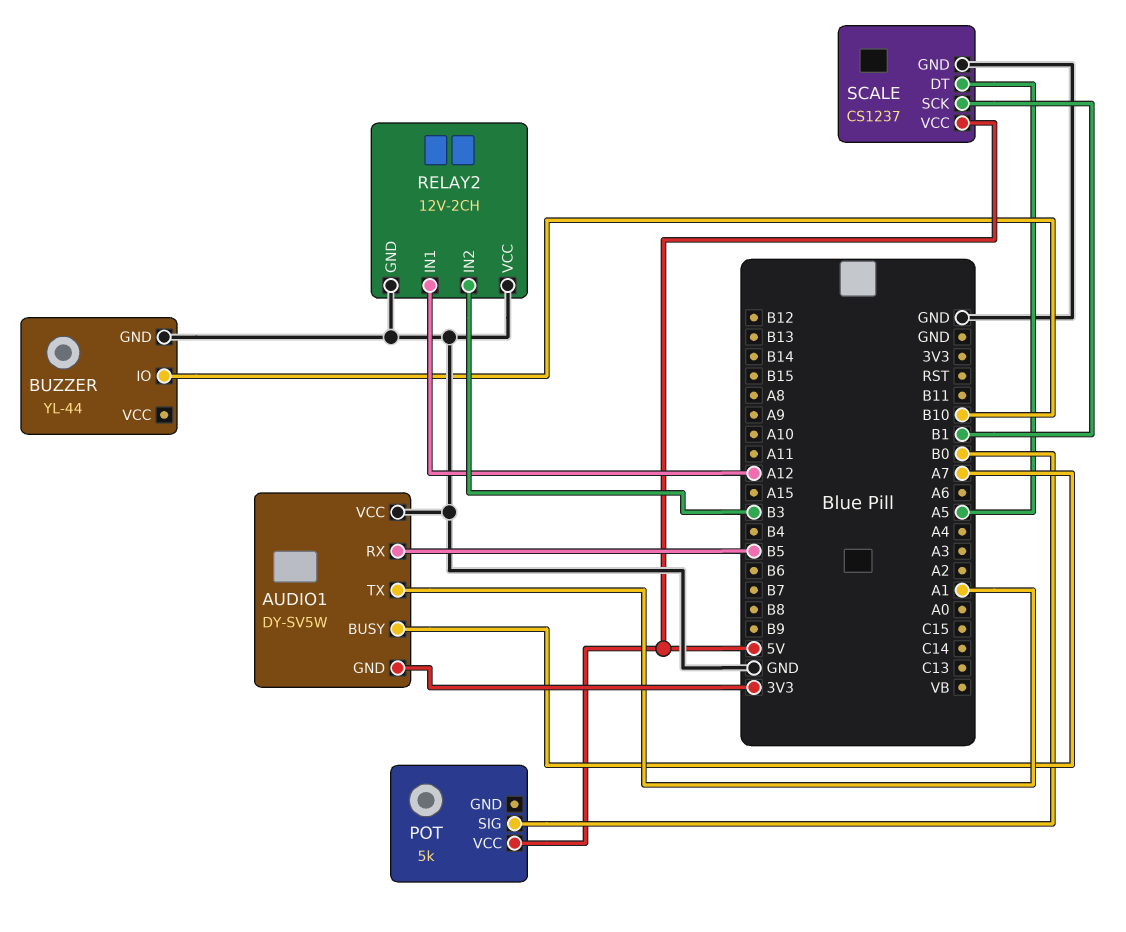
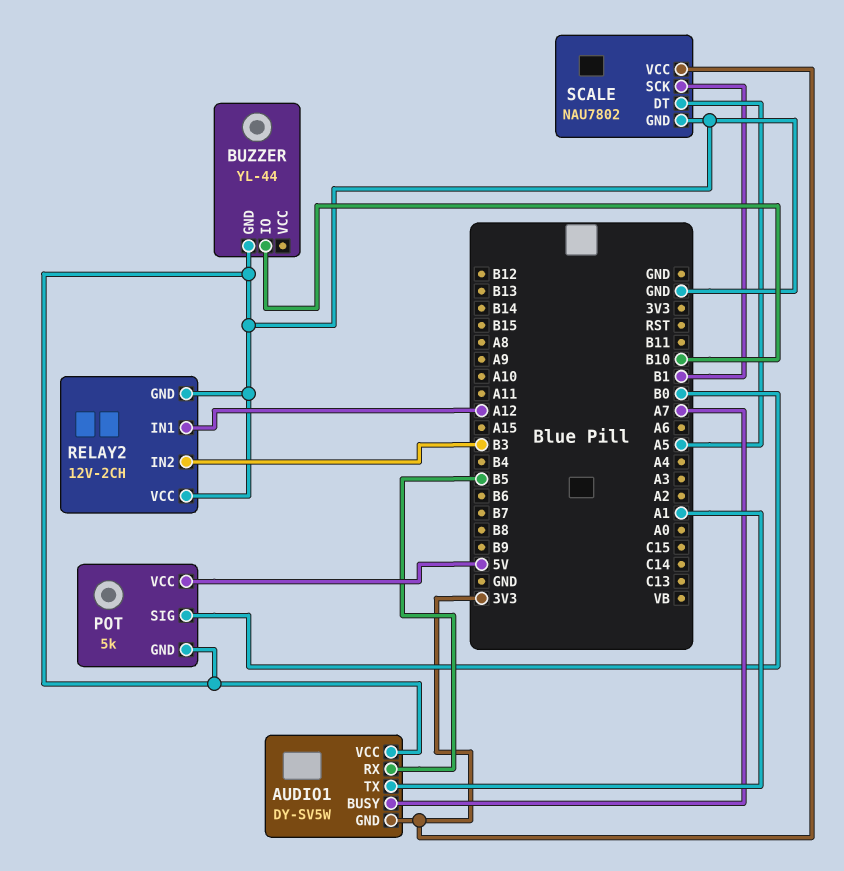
POT pin GND: none -> GND
SCALE: CS1237 -> NAU7802
SCALE pin VCC: 5V -> 3V3

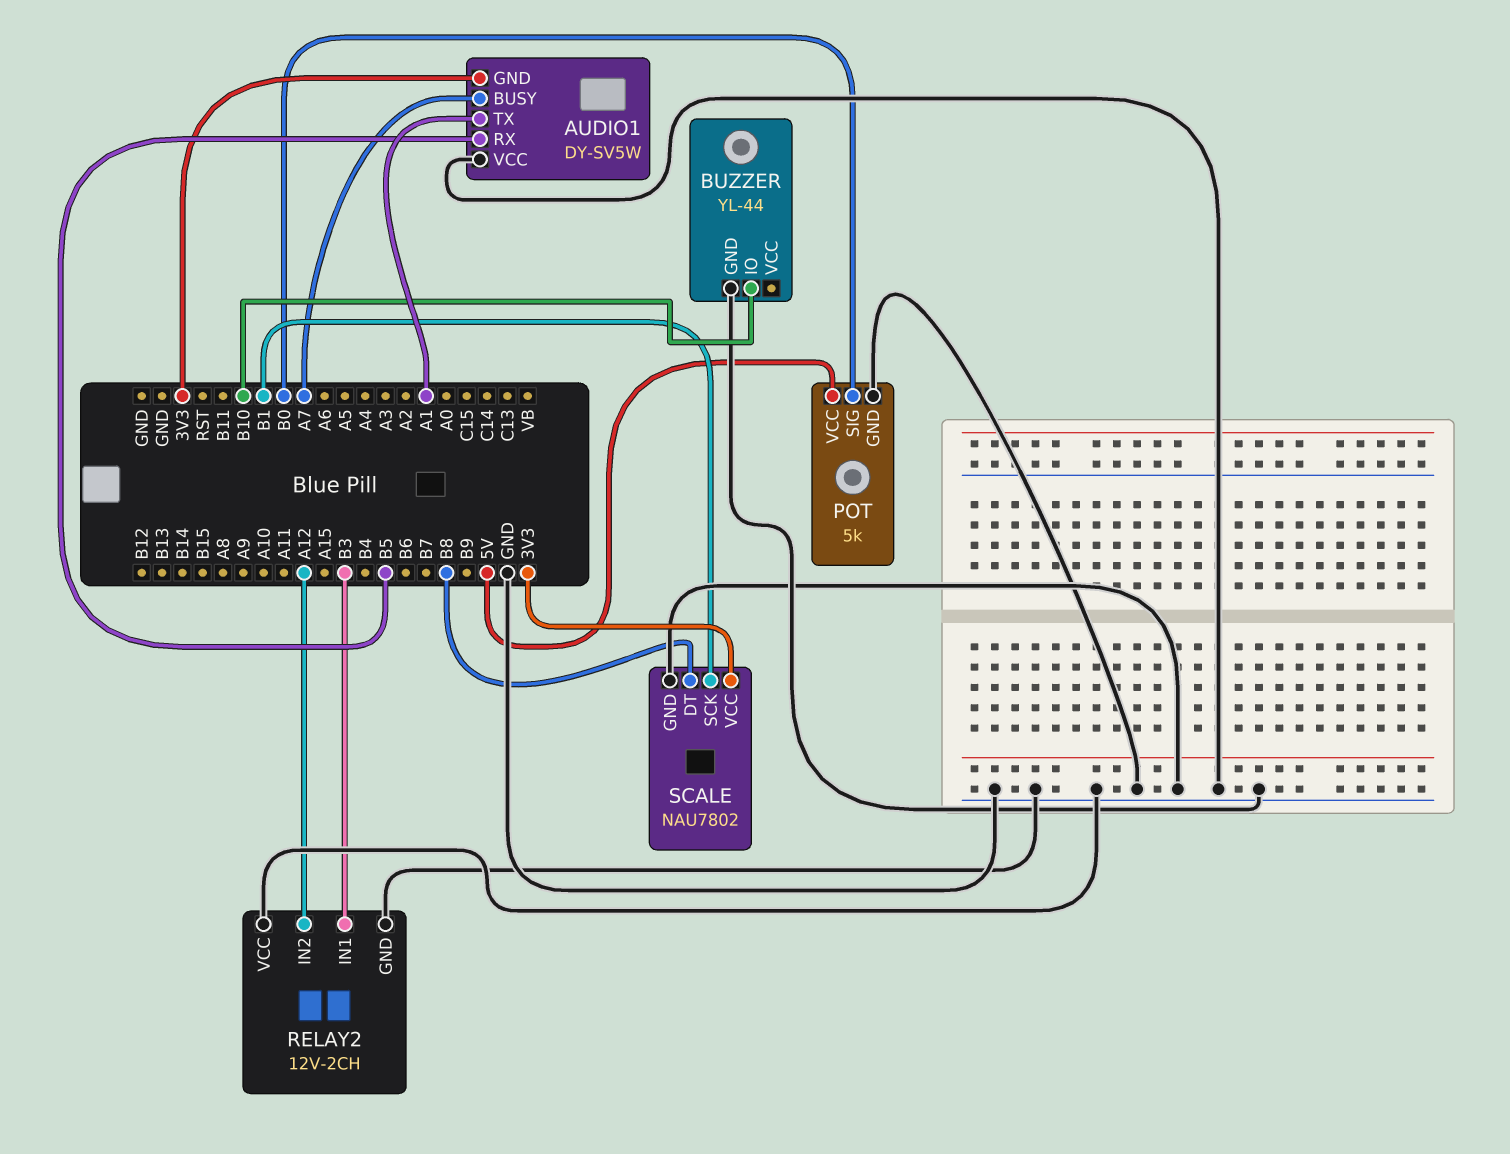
RELAY2 pin IN1: A12 -> B3
RELAY2 pin IN2: B3 -> A12
SCALE pin DT: A5 -> B8

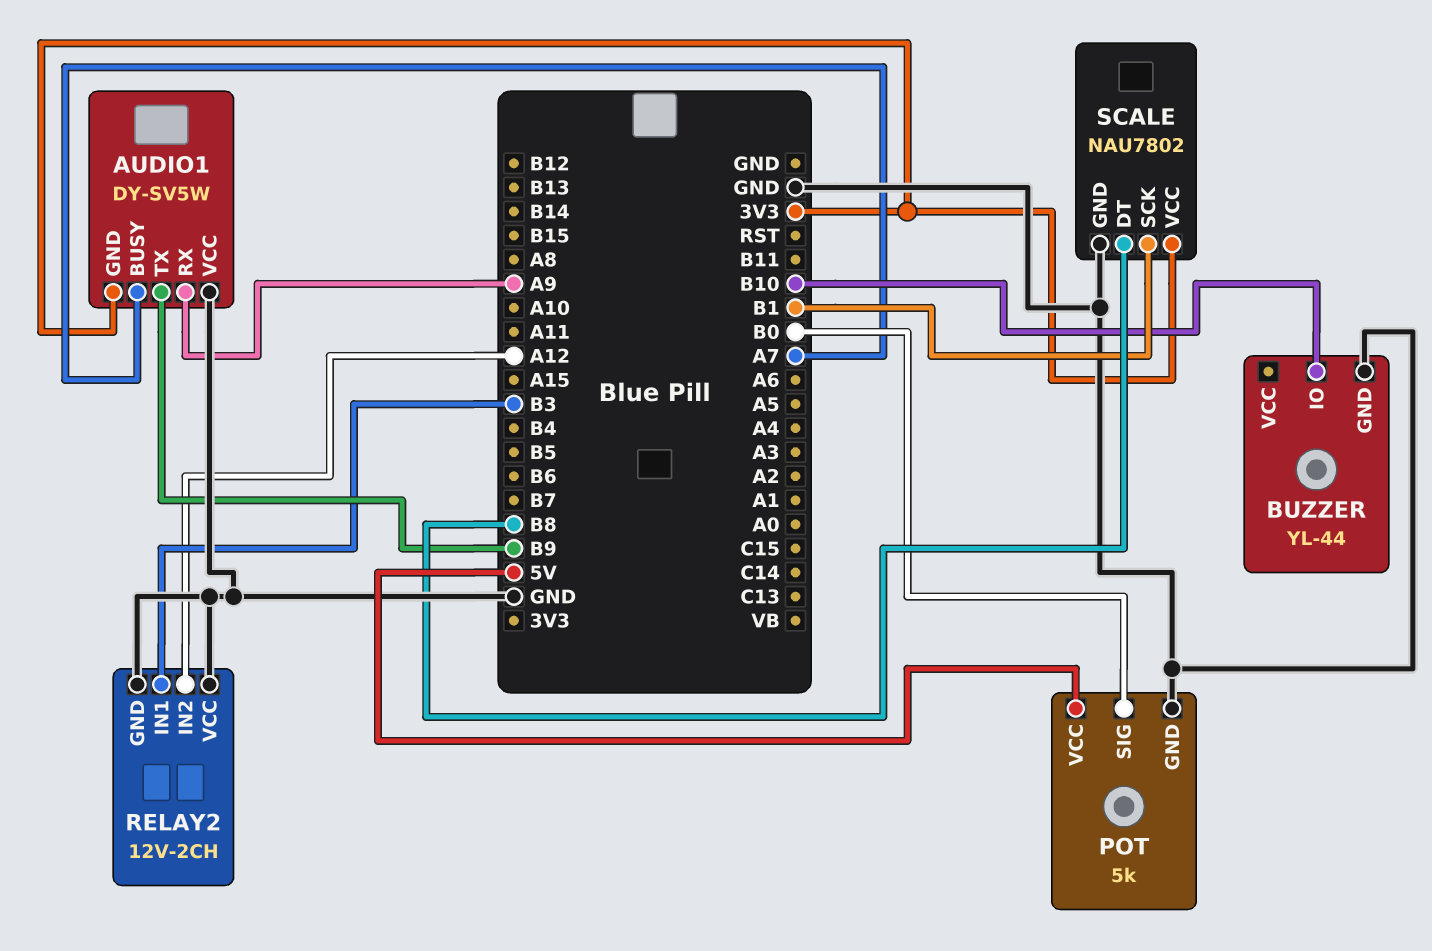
AUDIO1 pin RX: B5 -> A9
AUDIO1 pin TX: A1 -> B9

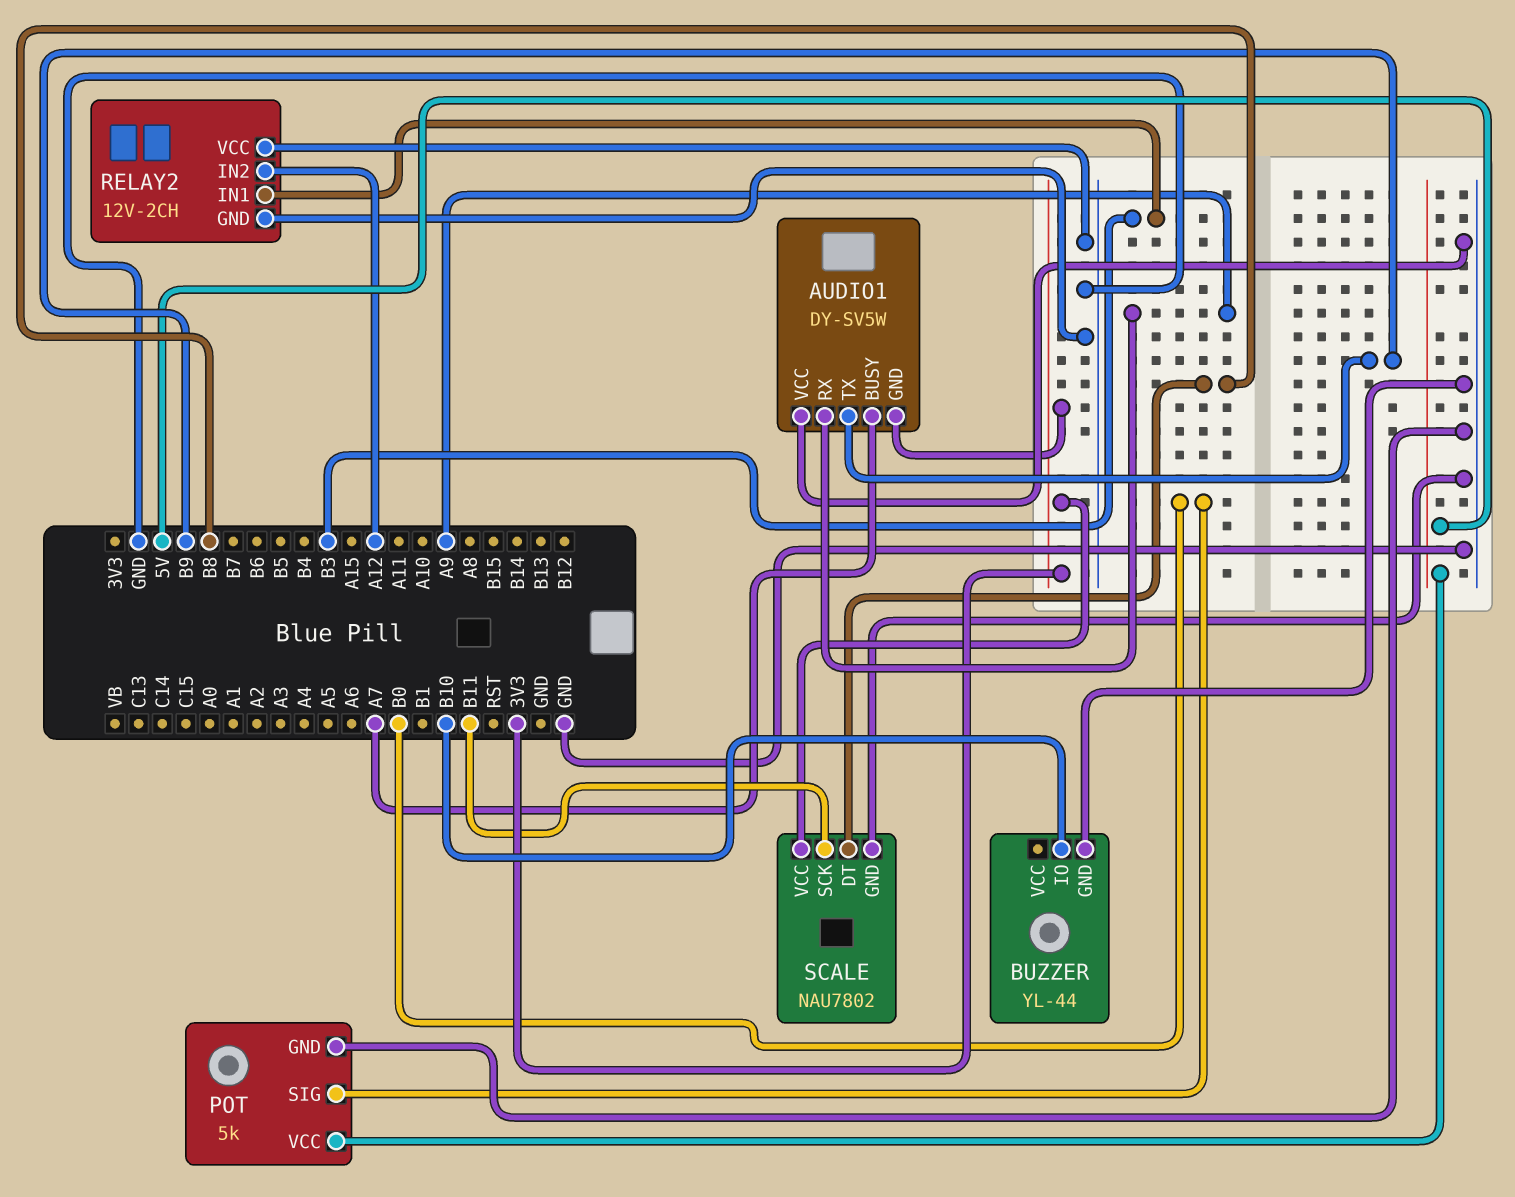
SCALE pin SCK: B1 -> B11

